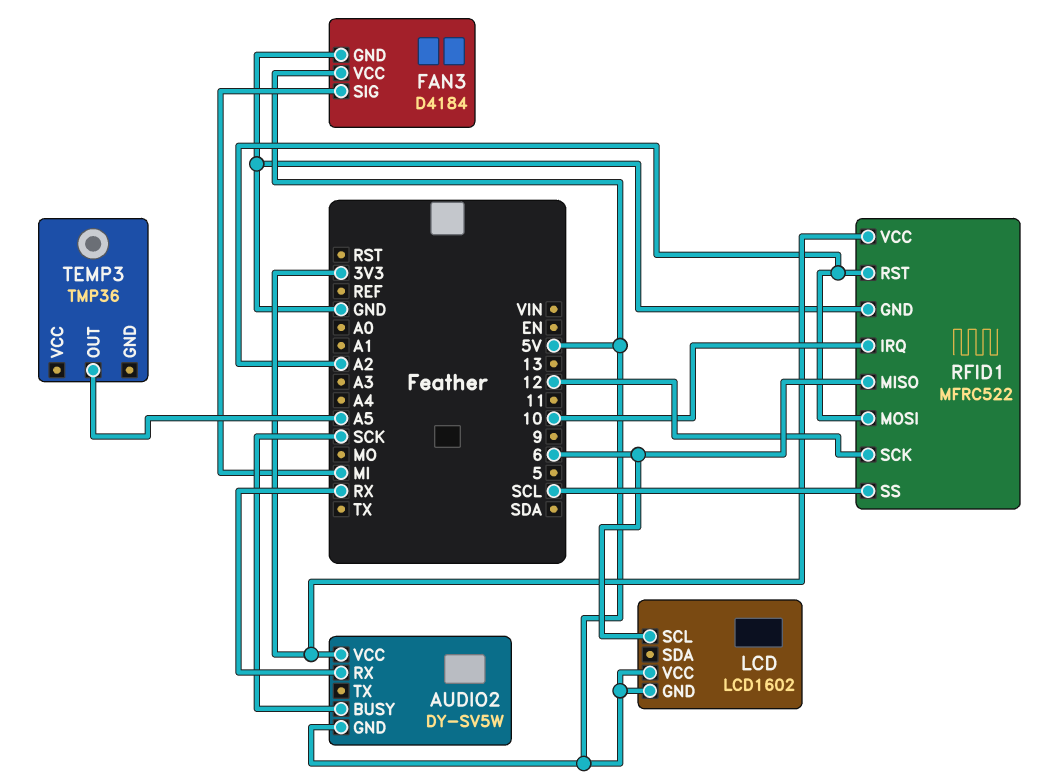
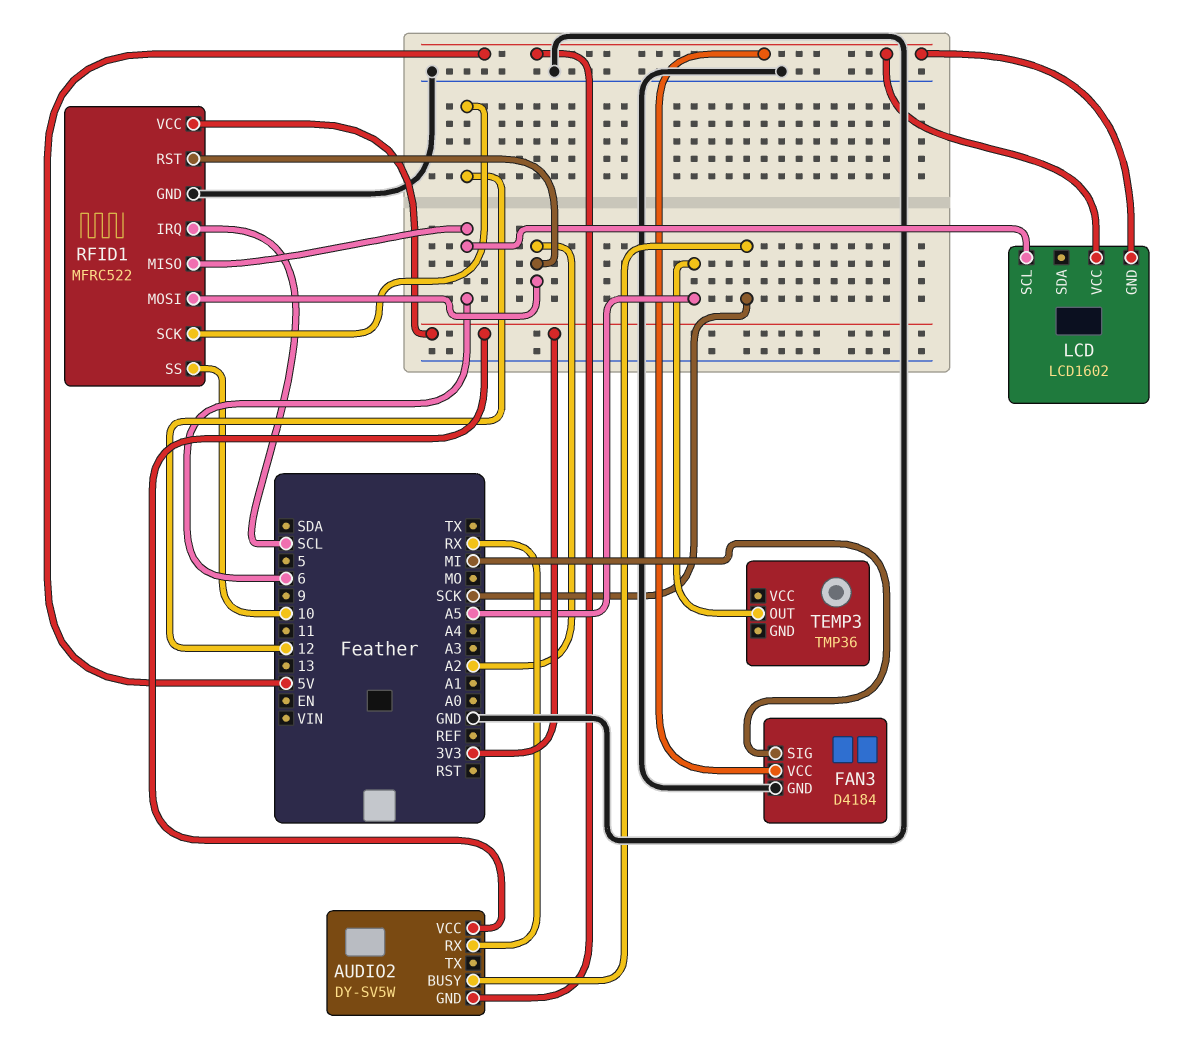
RFID1 pin IRQ: 10 -> SCL
RFID1 pin SS: SCL -> 10

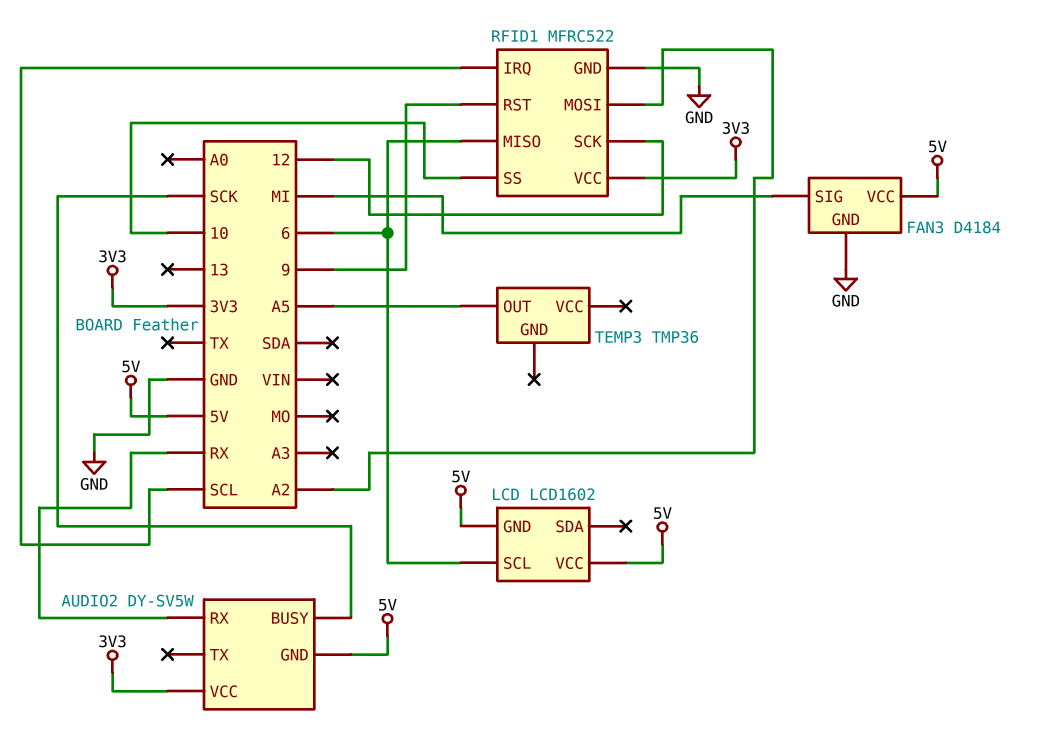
RFID1 pin RST: A2 -> 9

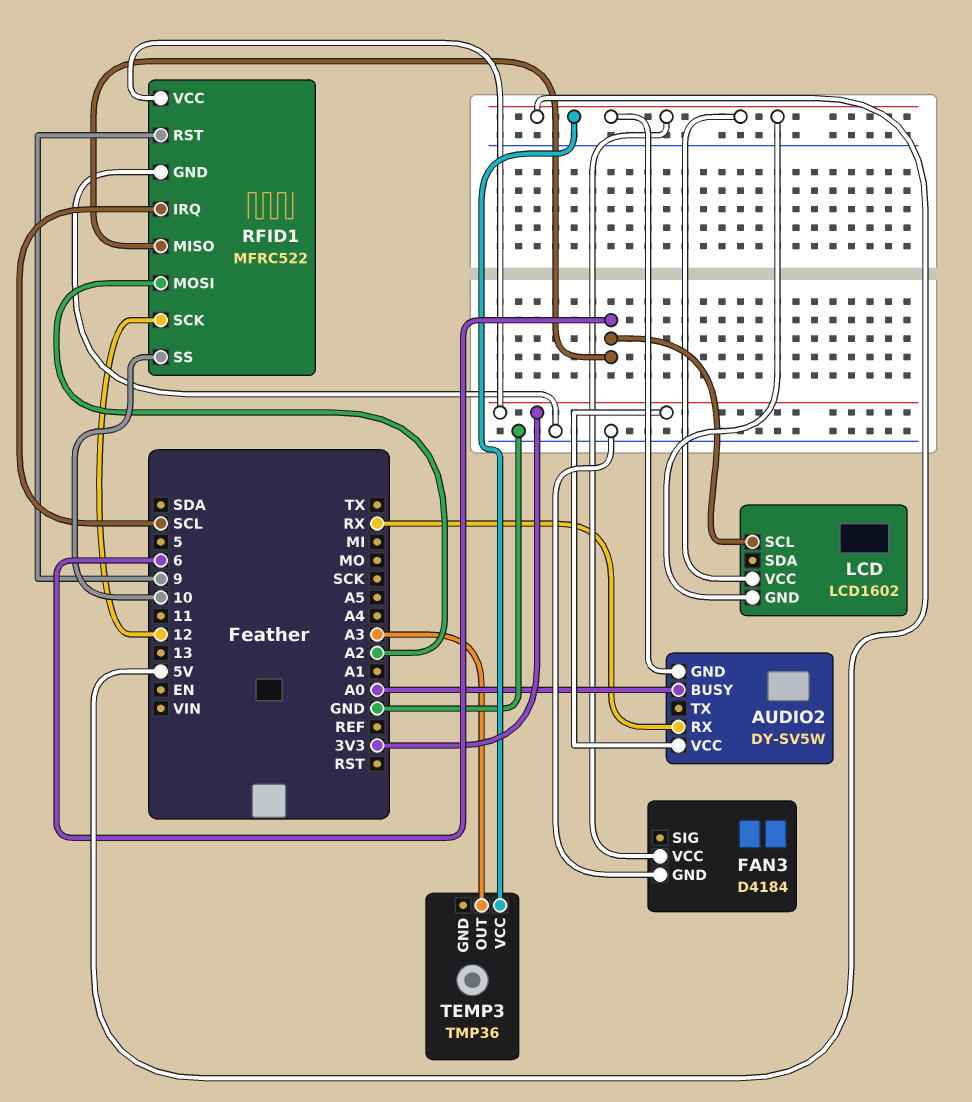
AUDIO2 pin BUSY: SCK -> A0
FAN3 pin SIG: MI -> none
TEMP3 pin OUT: A5 -> A3
TEMP3 pin VCC: none -> 5V

